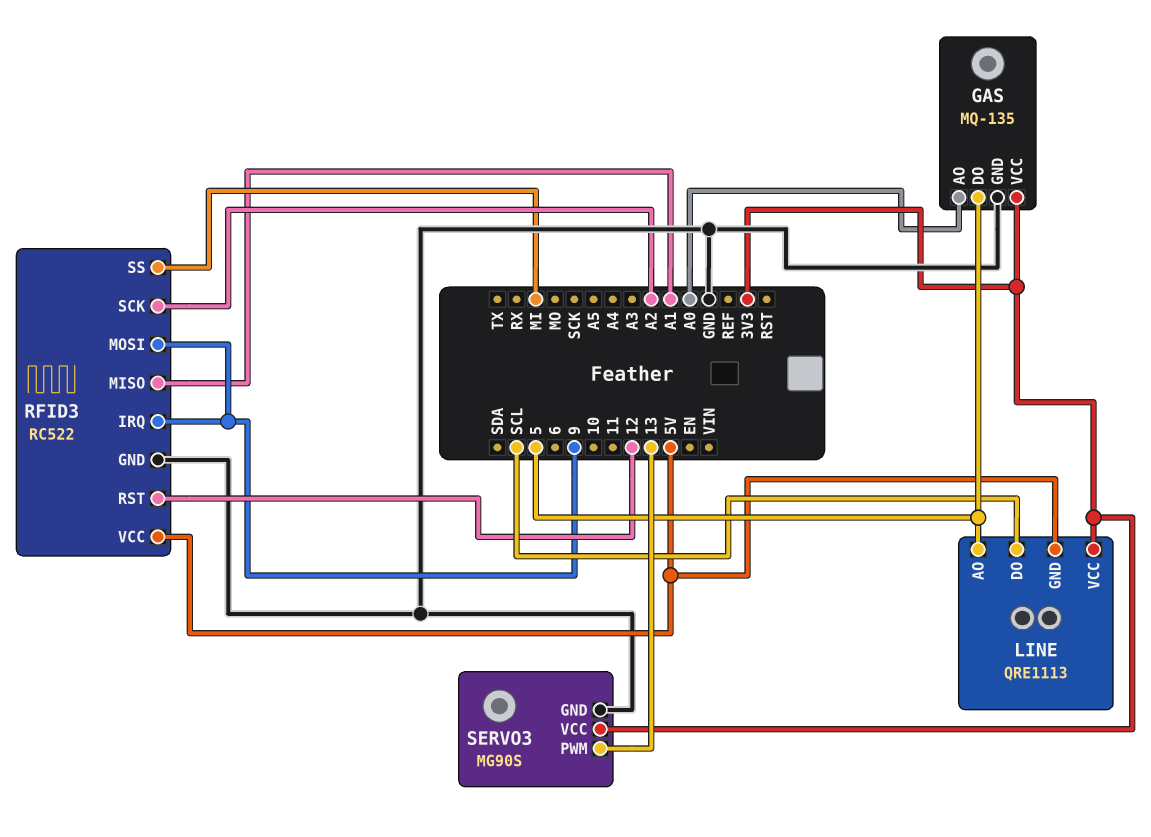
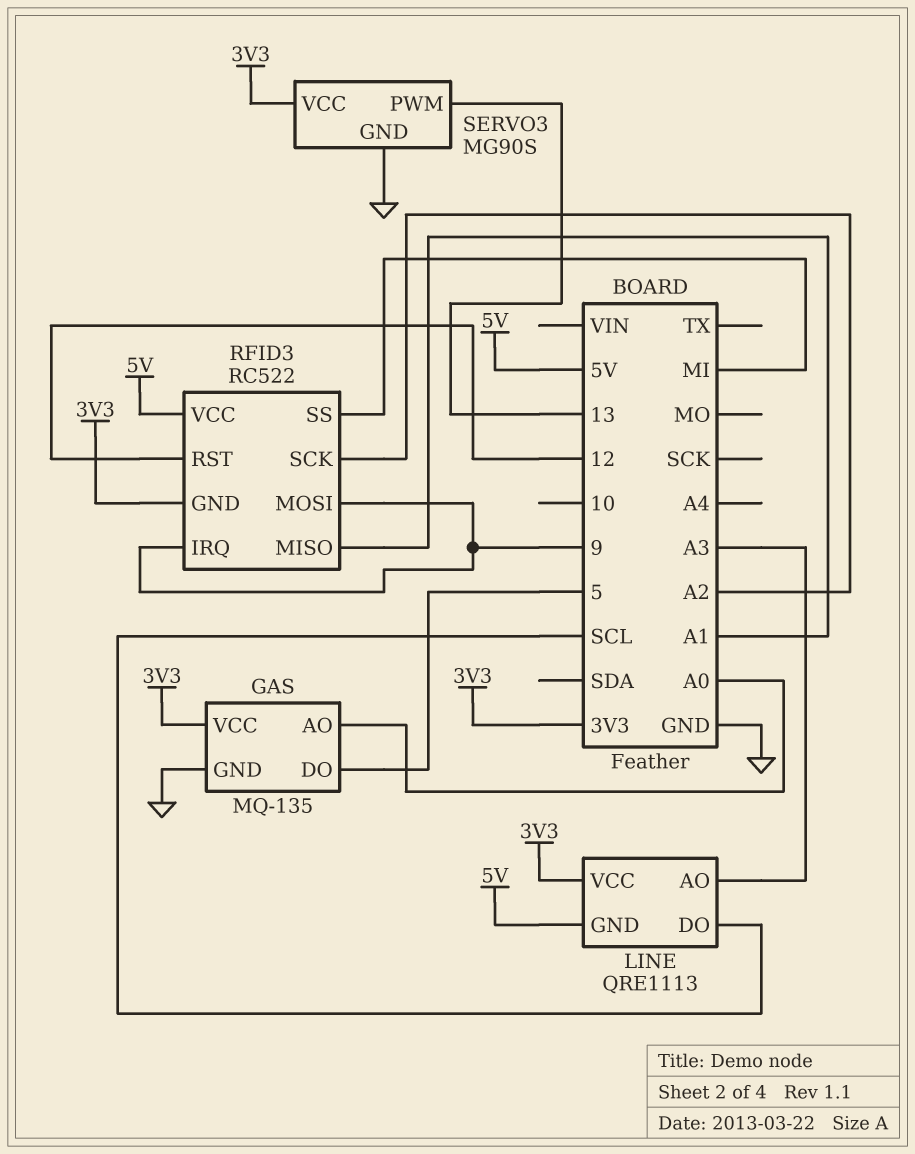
LINE pin AO: 5 -> A3
RFID3 pin GND: GND -> 3V3

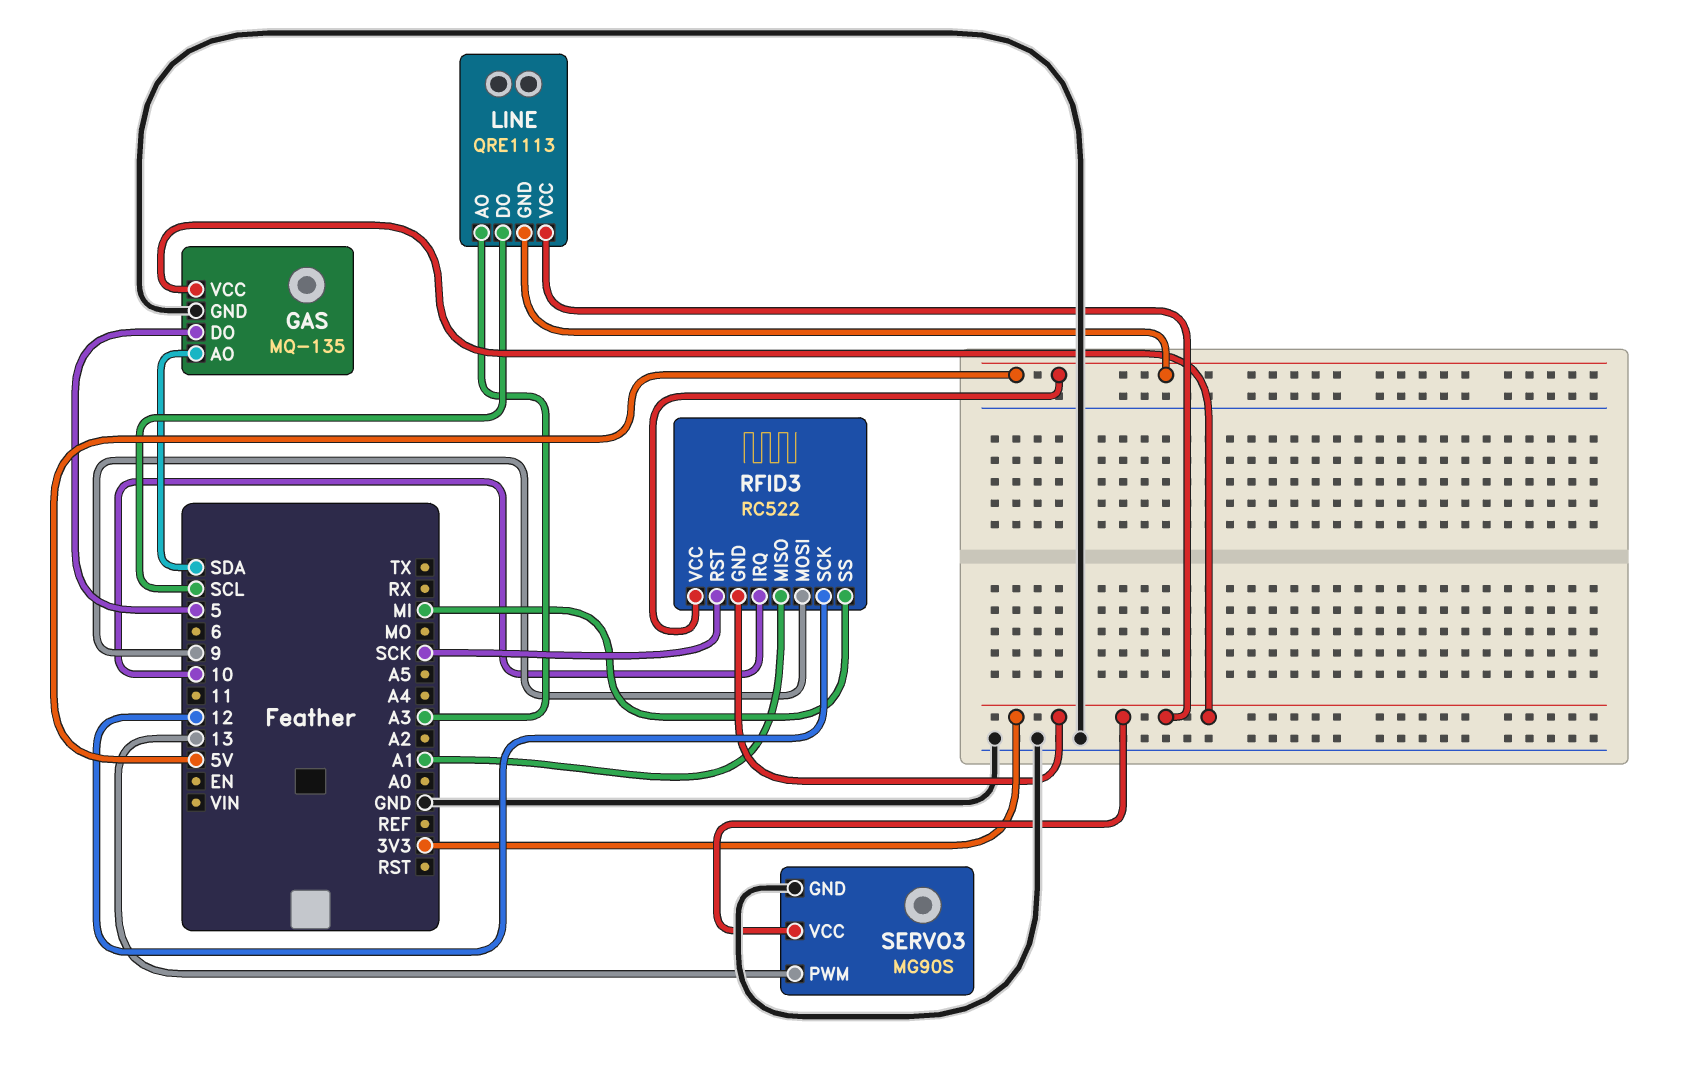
GAS pin AO: A0 -> SDA
RFID3 pin IRQ: 9 -> 10
RFID3 pin RST: 12 -> SCK
RFID3 pin SCK: A2 -> 12

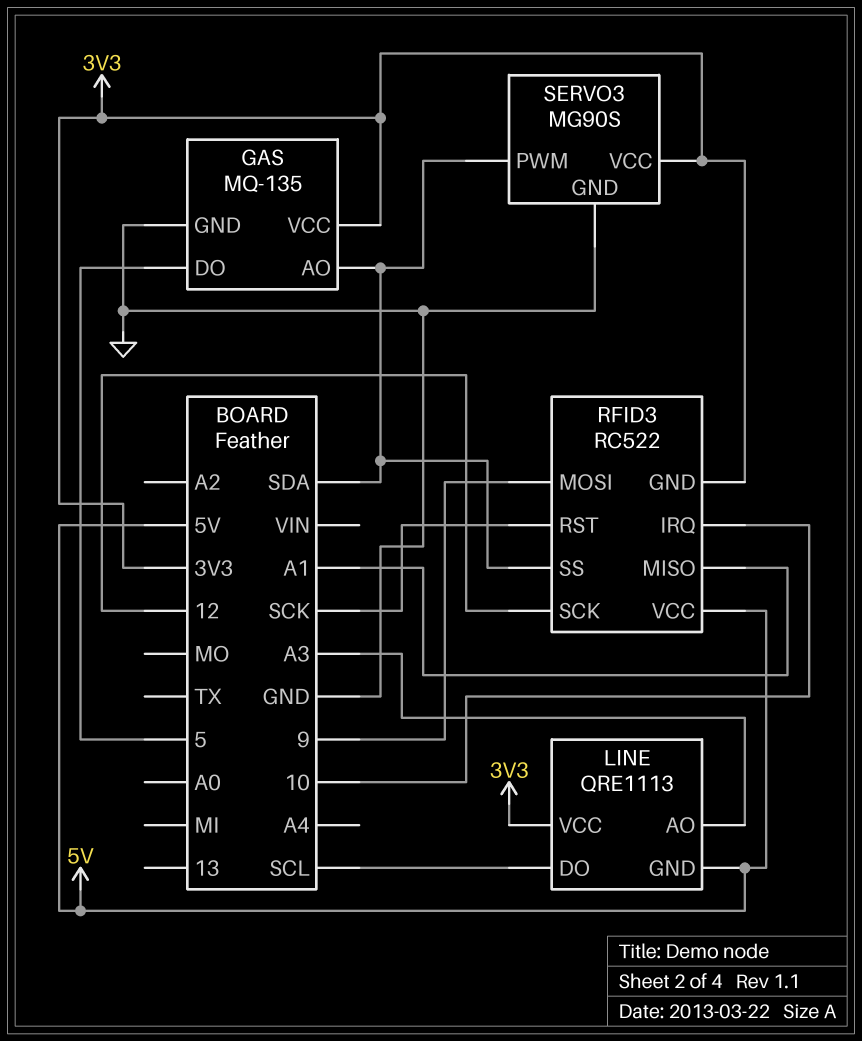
RFID3 pin SS: MI -> SDA
SERVO3 pin PWM: 13 -> SDA

